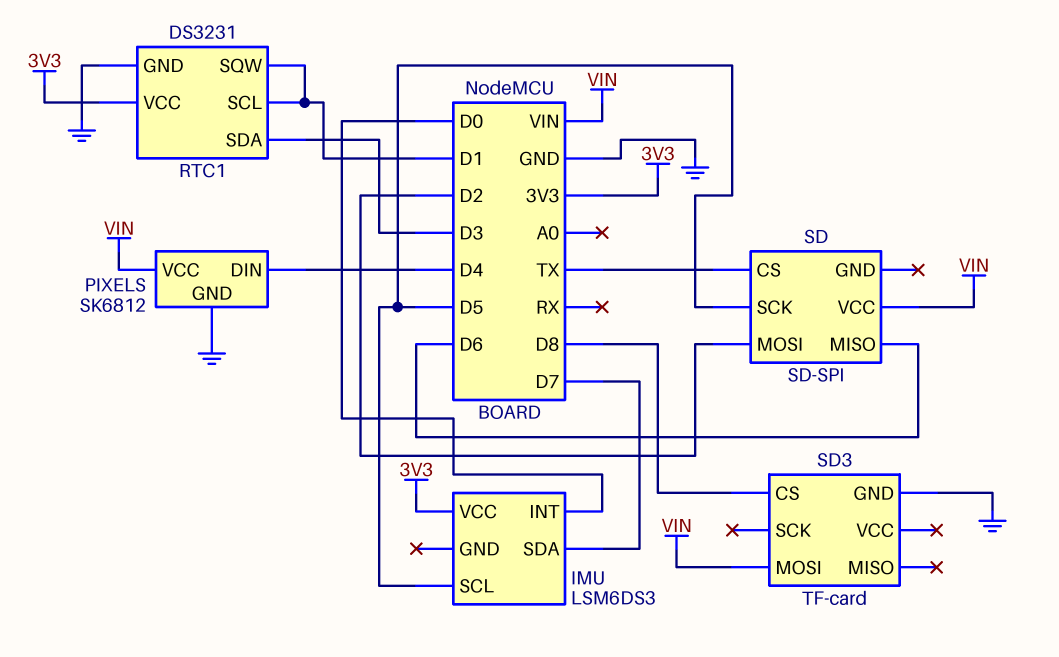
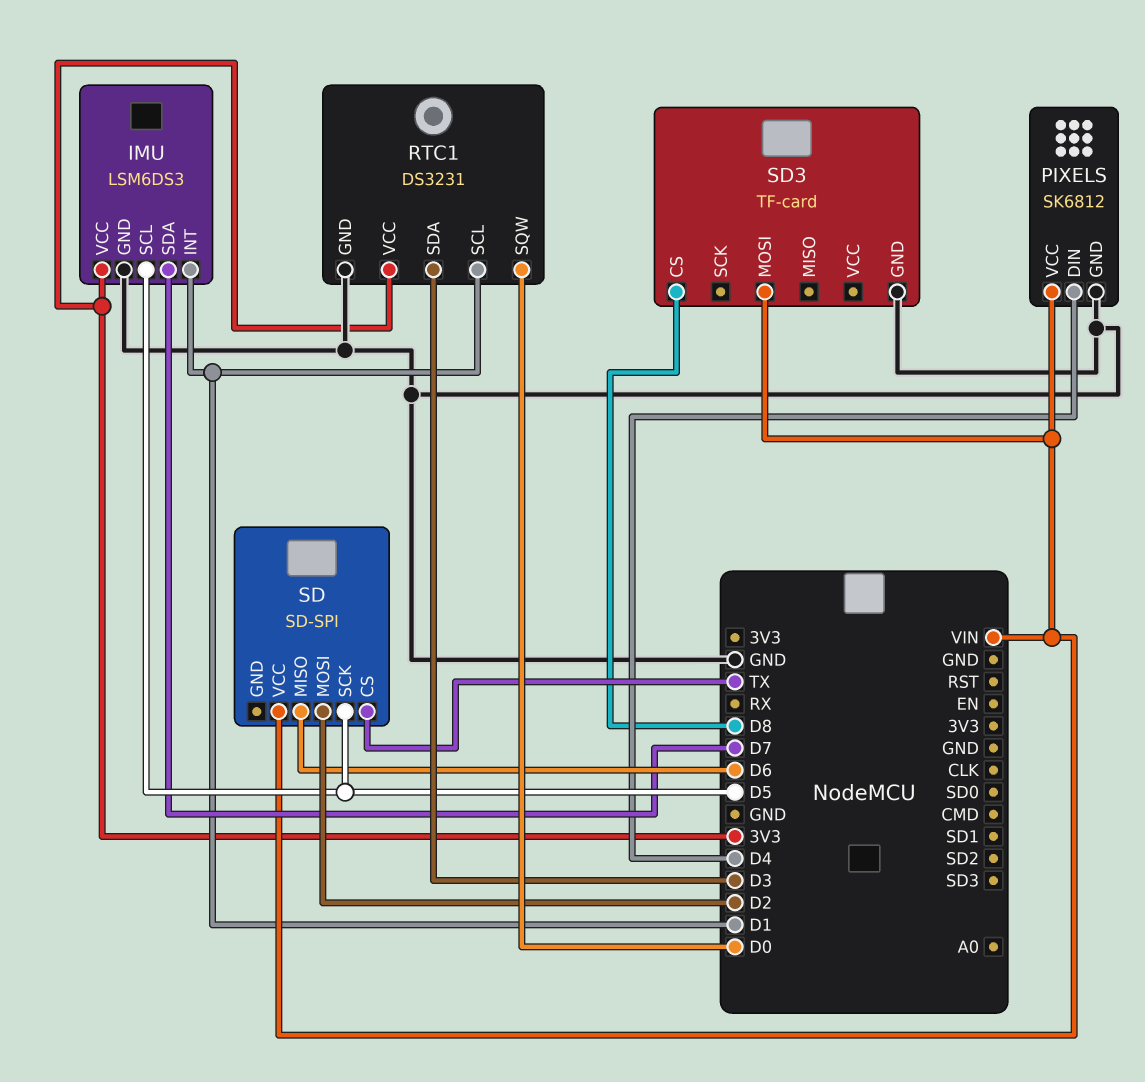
IMU pin GND: none -> GND
IMU pin INT: D0 -> D1
RTC1 pin SQW: D1 -> D0

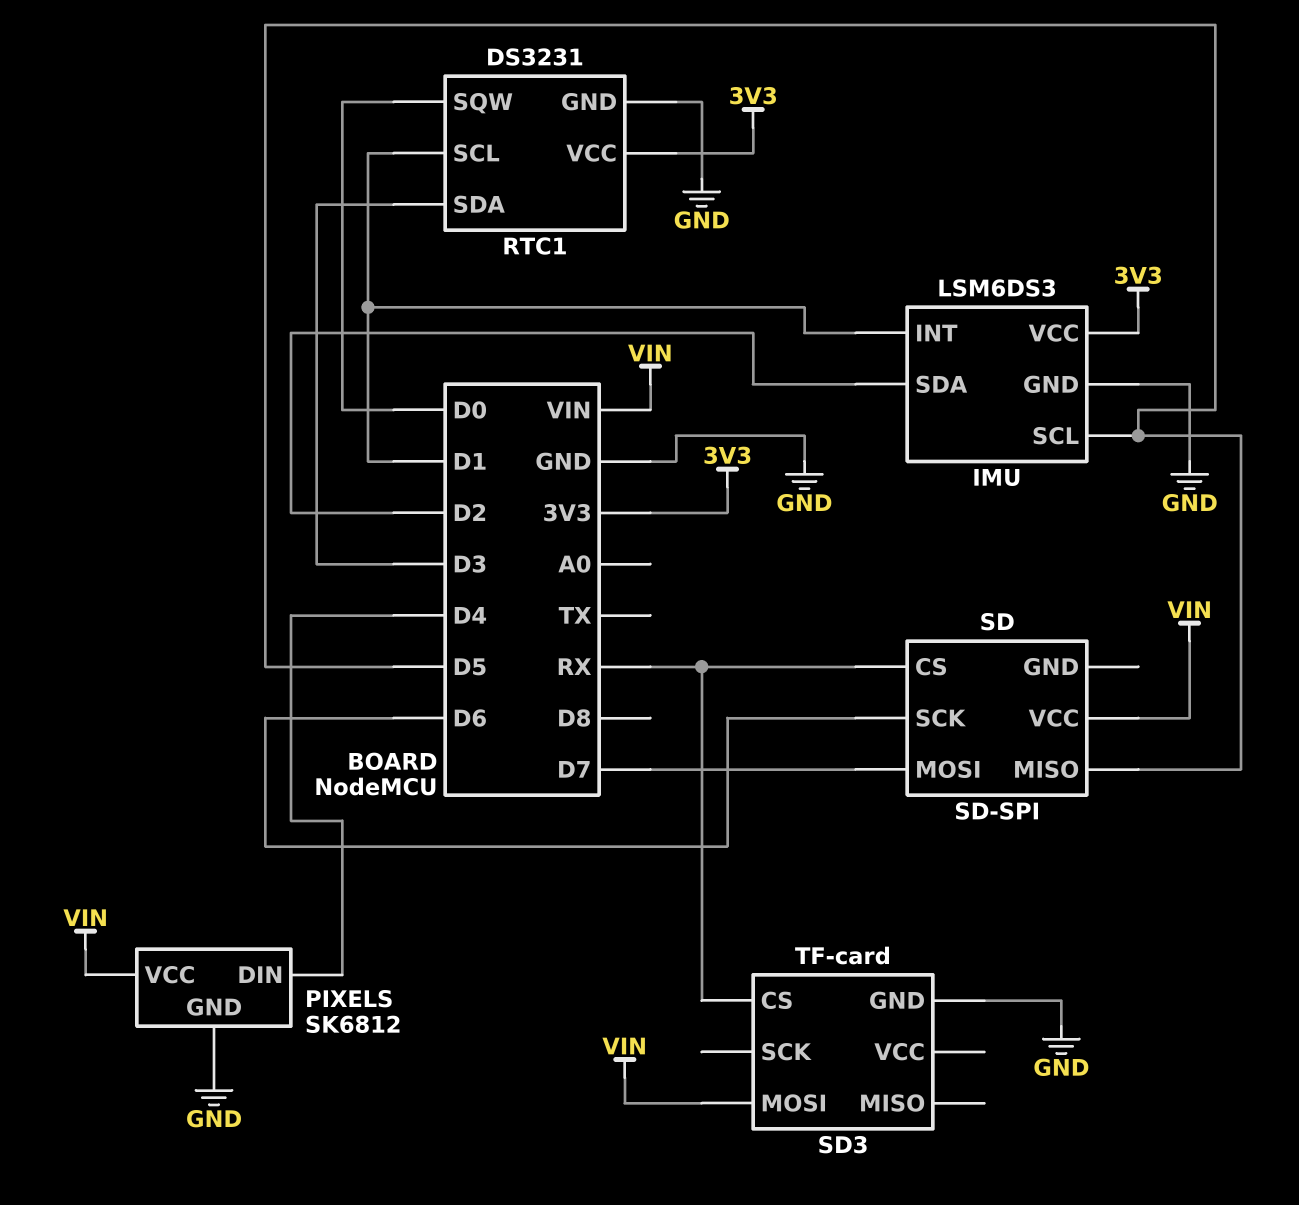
IMU pin SDA: D7 -> D2
SD pin CS: TX -> RX
SD pin MISO: D6 -> D5
SD pin MOSI: D2 -> D7
SD pin SCK: D5 -> D6
SD3 pin CS: D8 -> RX

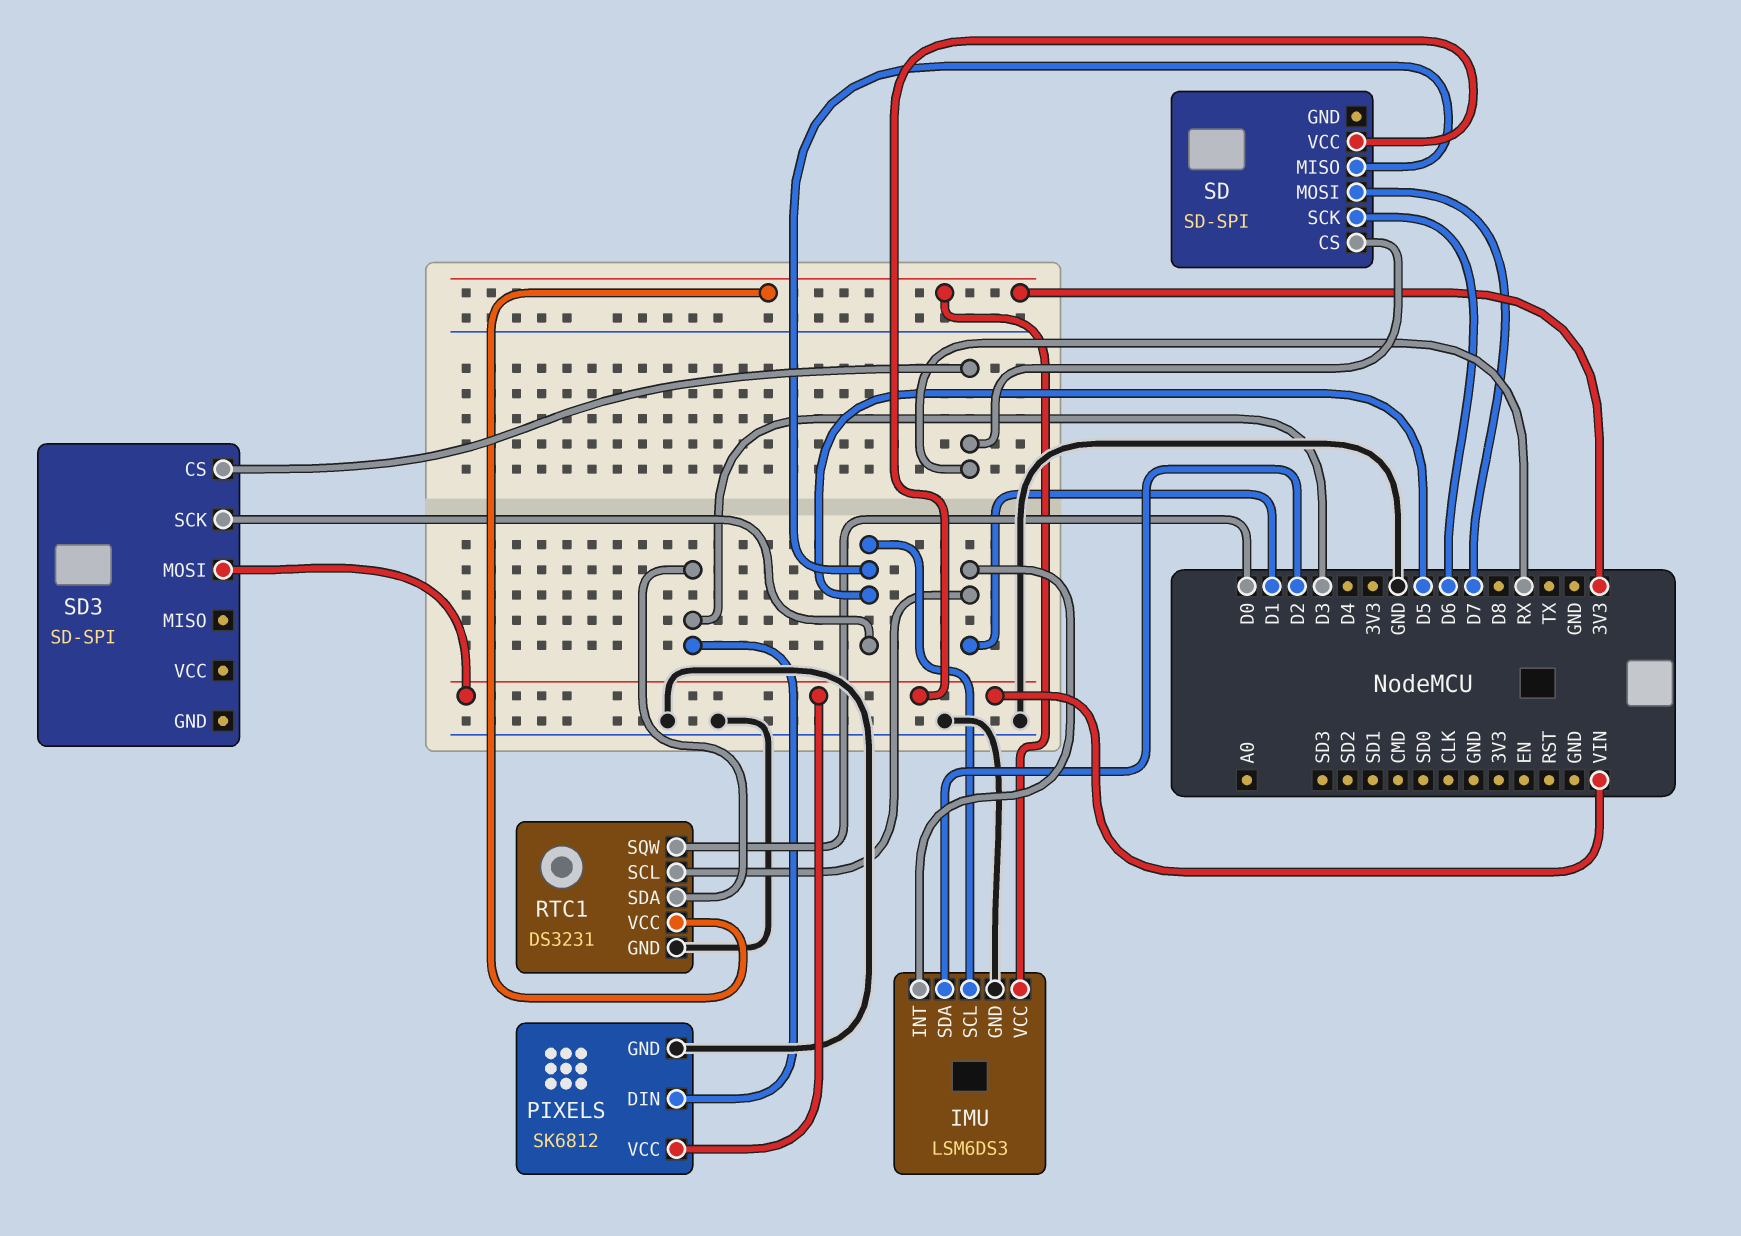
PIXELS pin DIN: D4 -> D3
SD3: TF-card -> SD-SPI
SD3 pin GND: GND -> none
SD3 pin SCK: none -> D5

